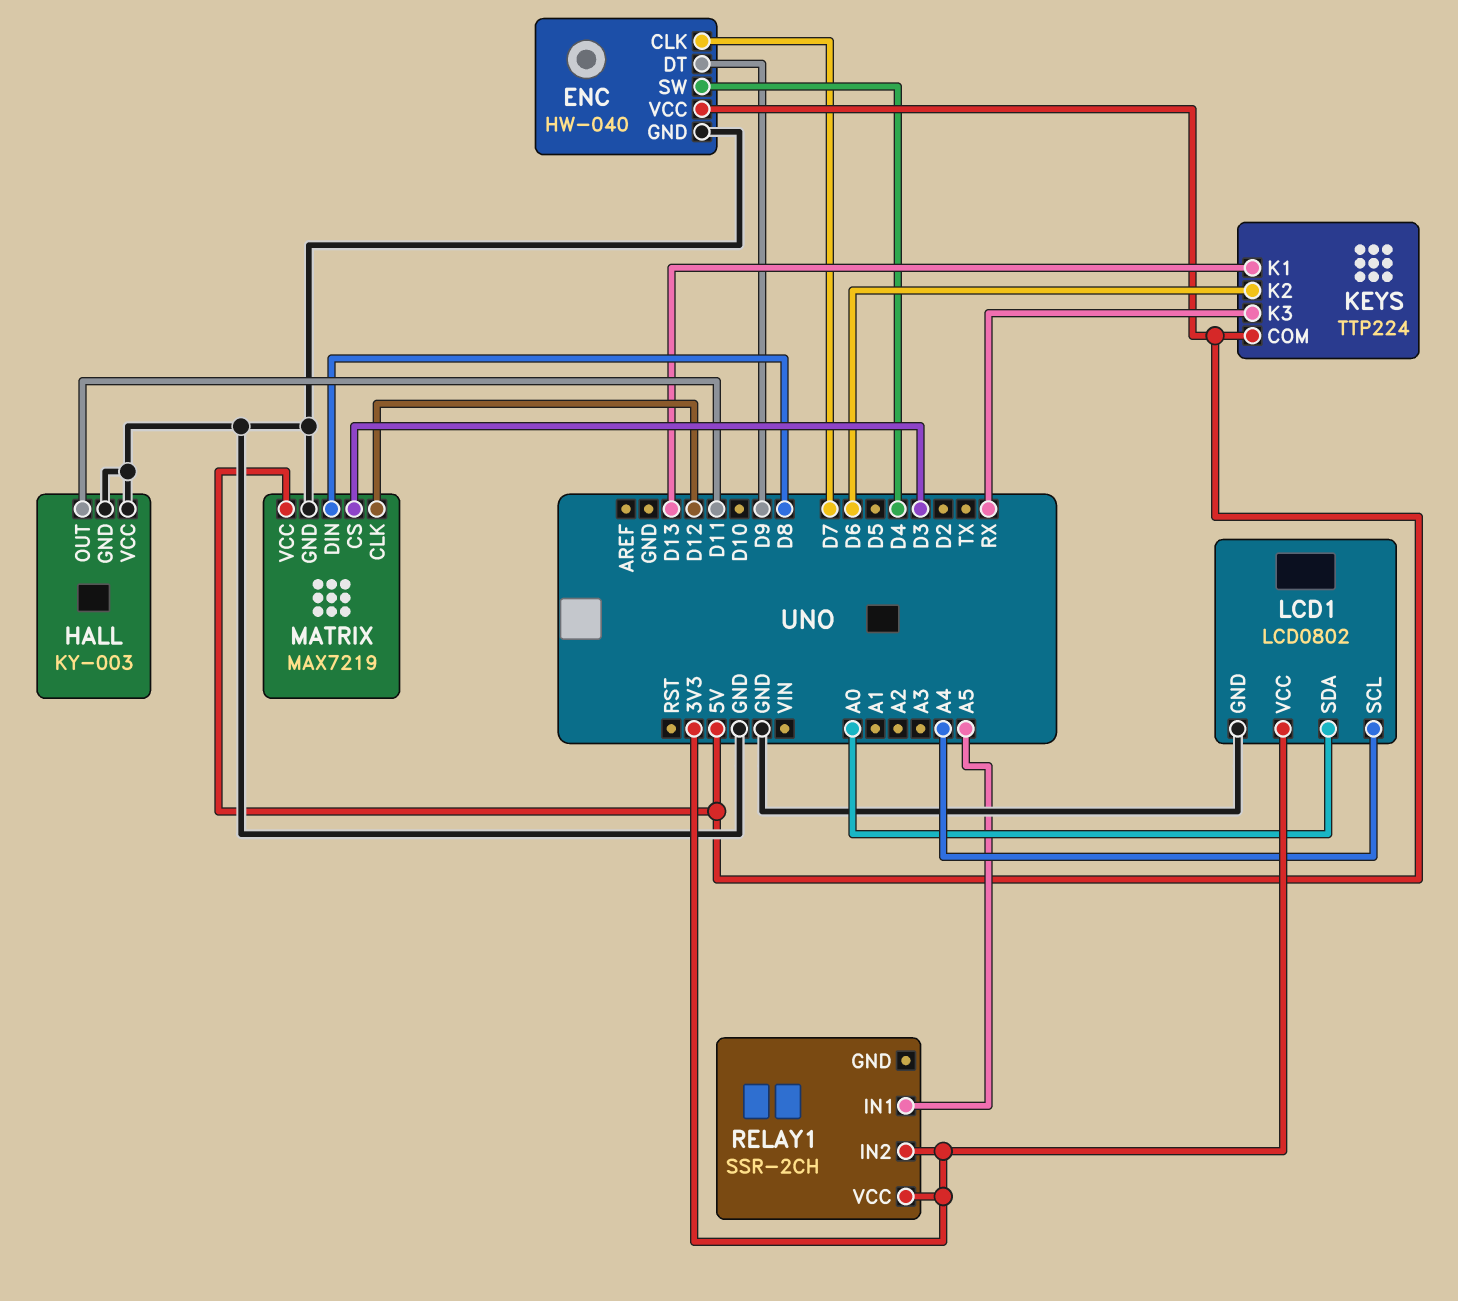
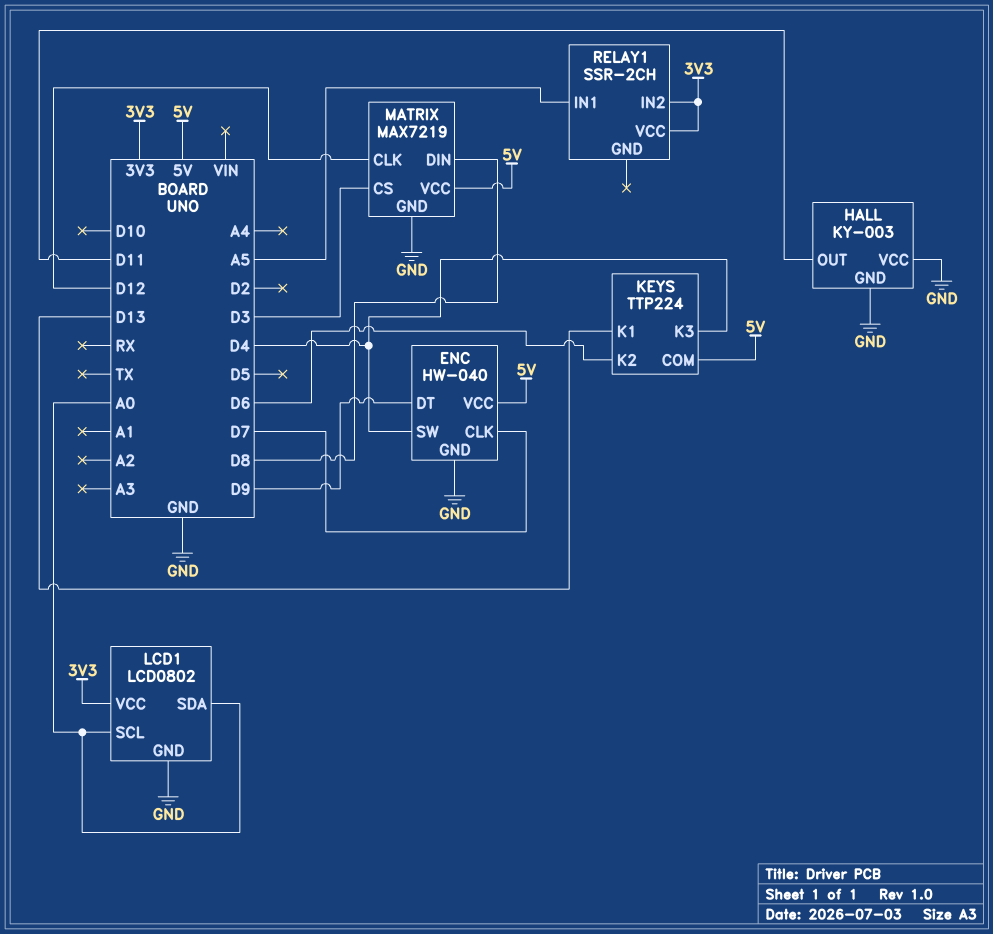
KEYS pin K3: RX -> D4
LCD1 pin SCL: A4 -> A0

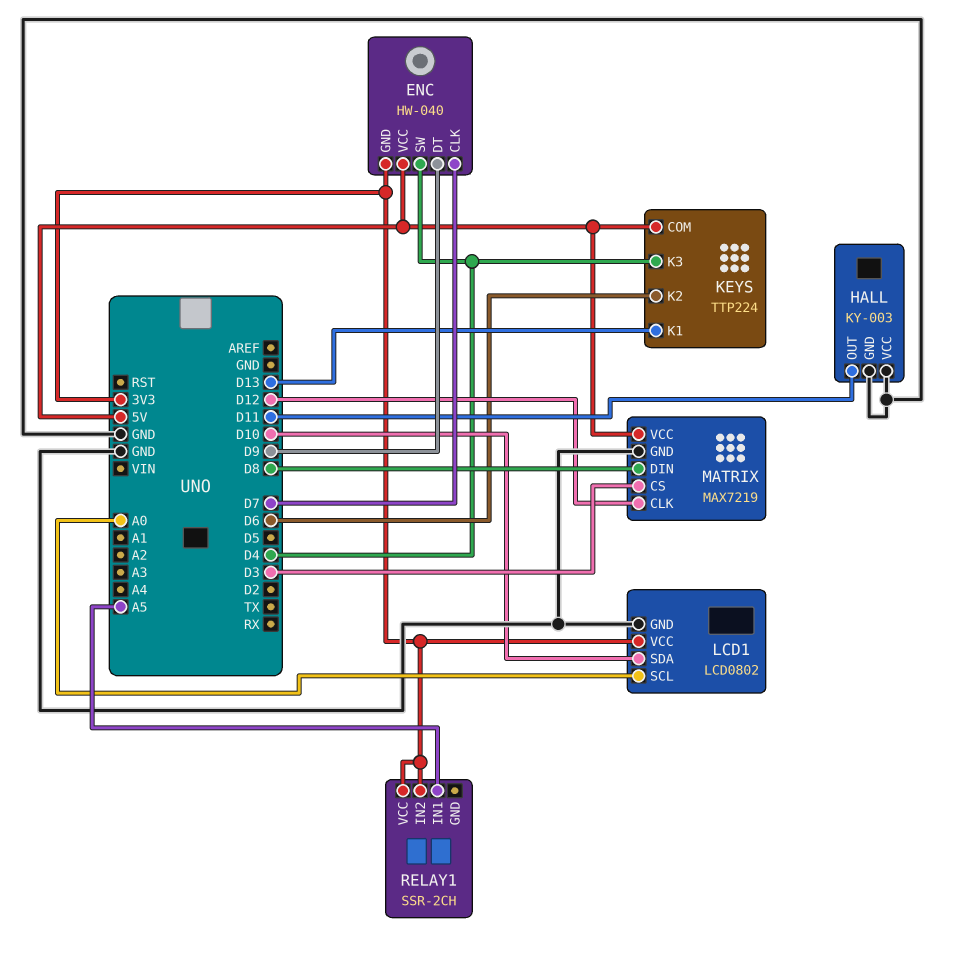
ENC pin GND: GND -> 3V3
LCD1 pin SDA: A0 -> D10

